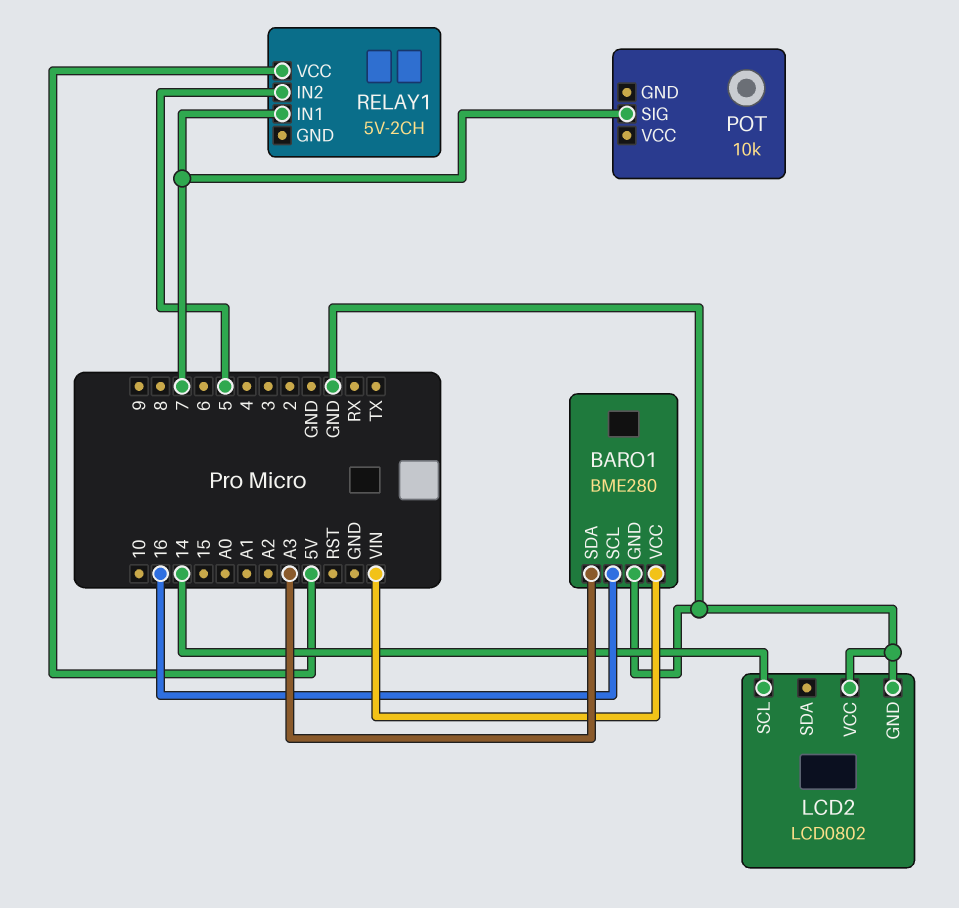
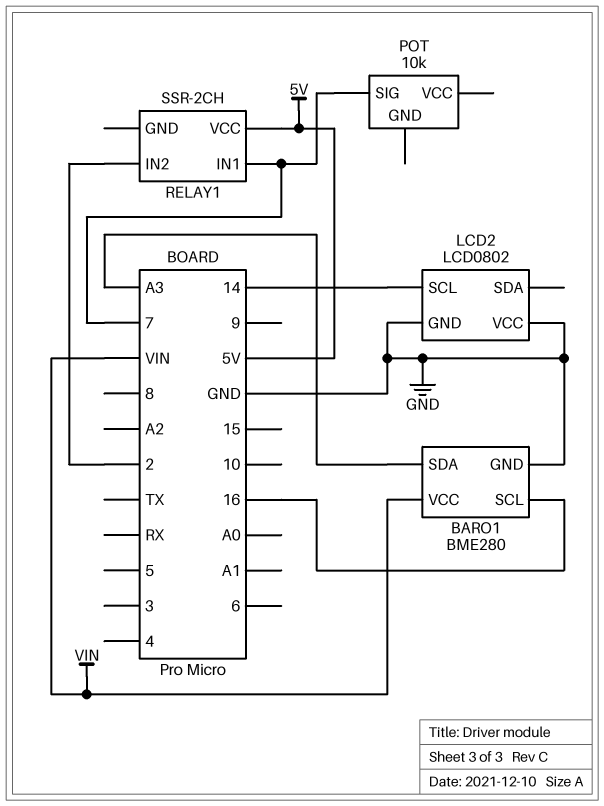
RELAY1: 5V-2CH -> SSR-2CH
RELAY1 pin IN2: 5 -> 2

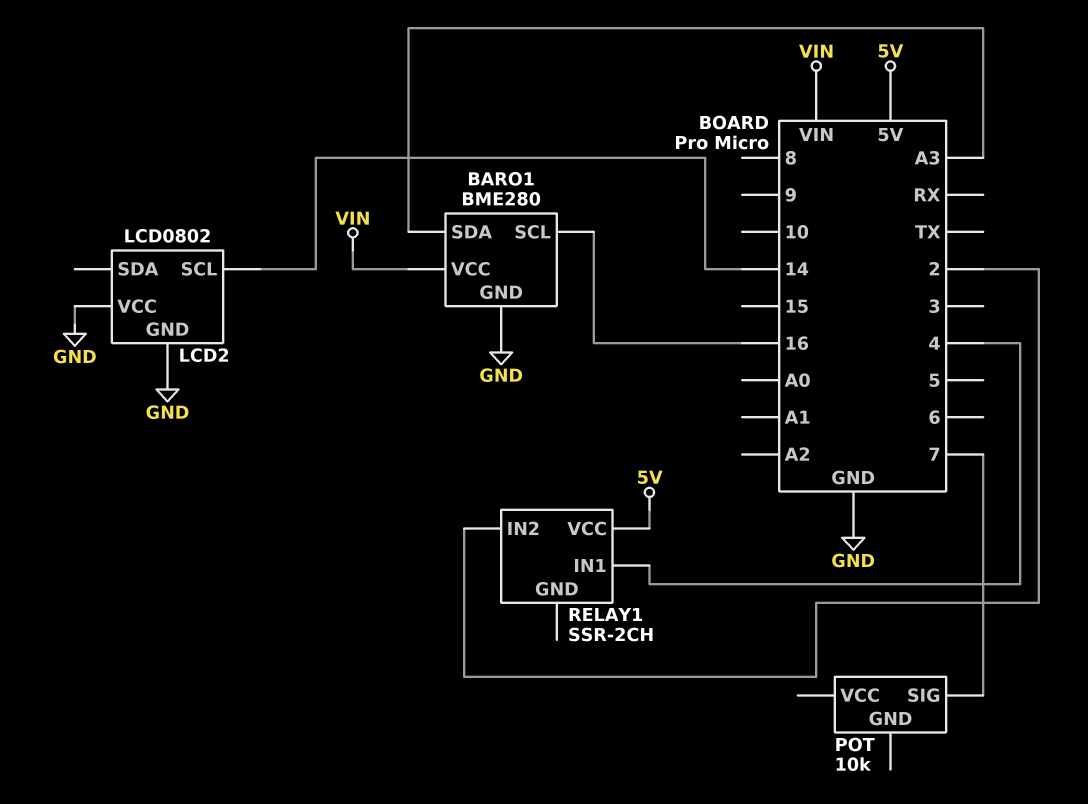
RELAY1 pin IN1: 7 -> 4

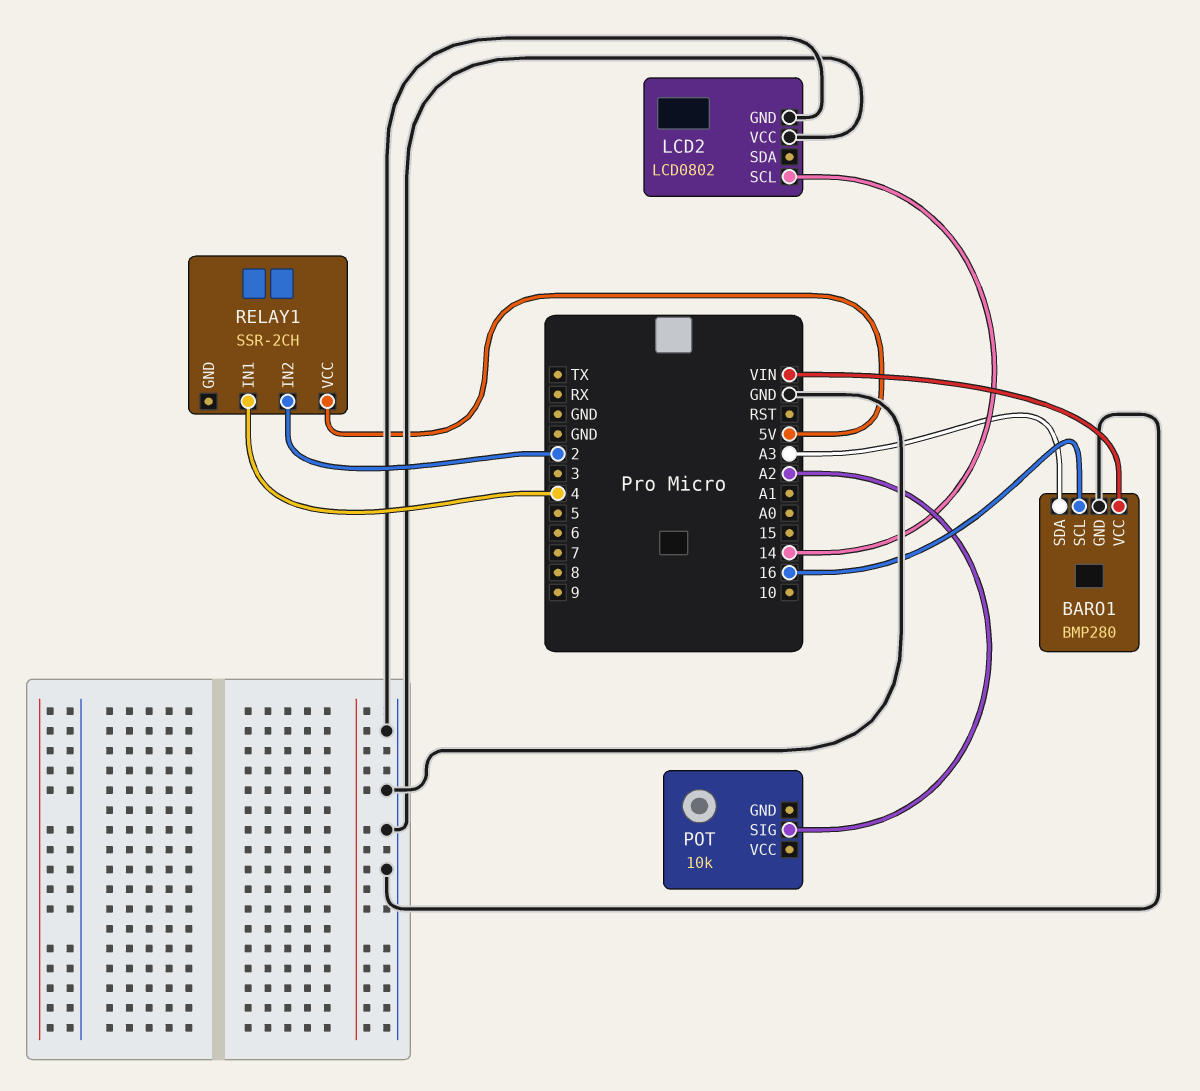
BARO1: BME280 -> BMP280
POT pin SIG: 7 -> A2

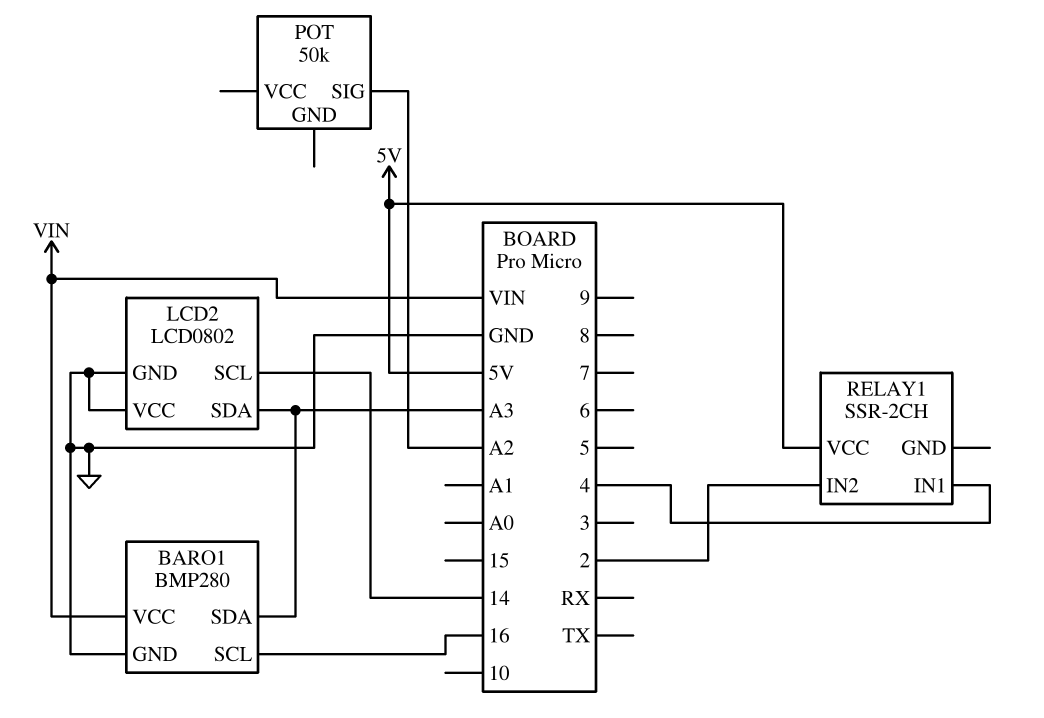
LCD2 pin SDA: none -> A3
POT: 10k -> 50k

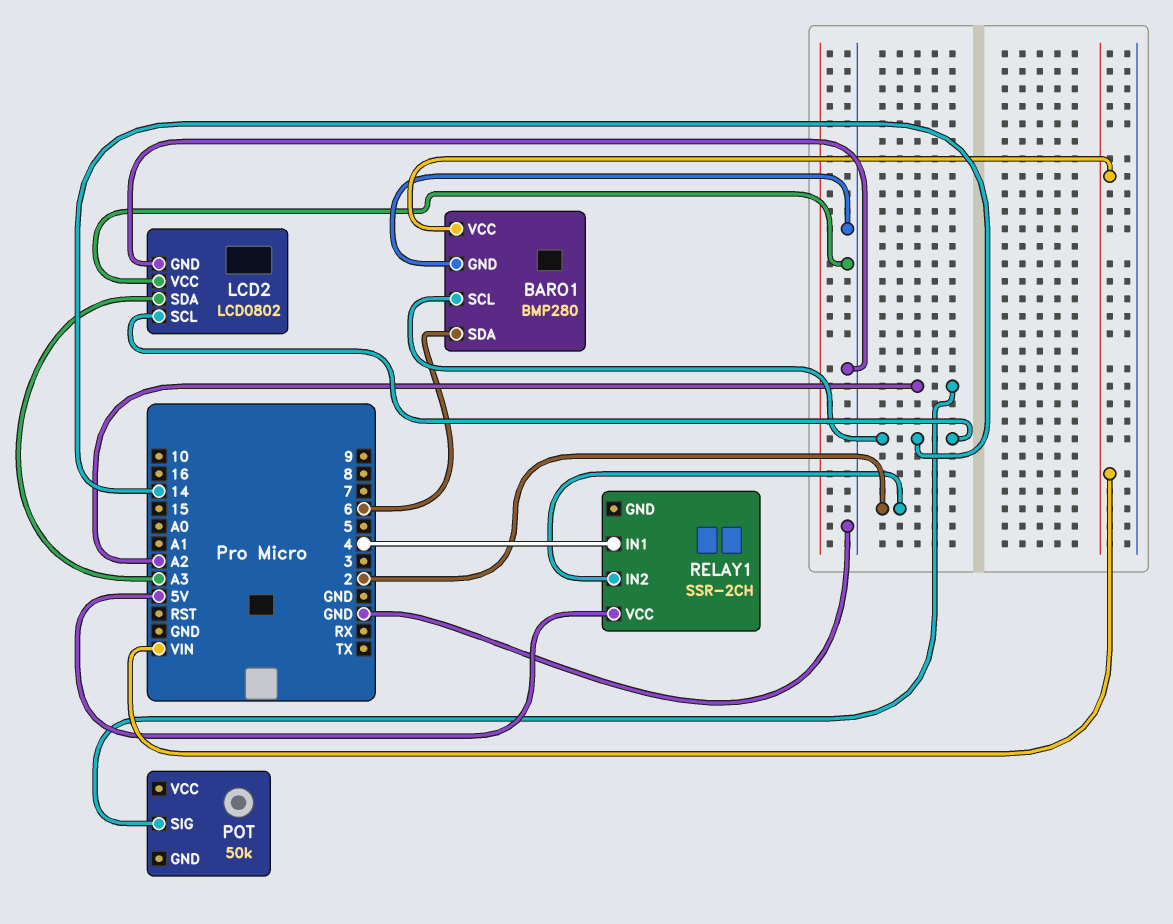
BARO1 pin SCL: 16 -> 14
BARO1 pin SDA: A3 -> 6

